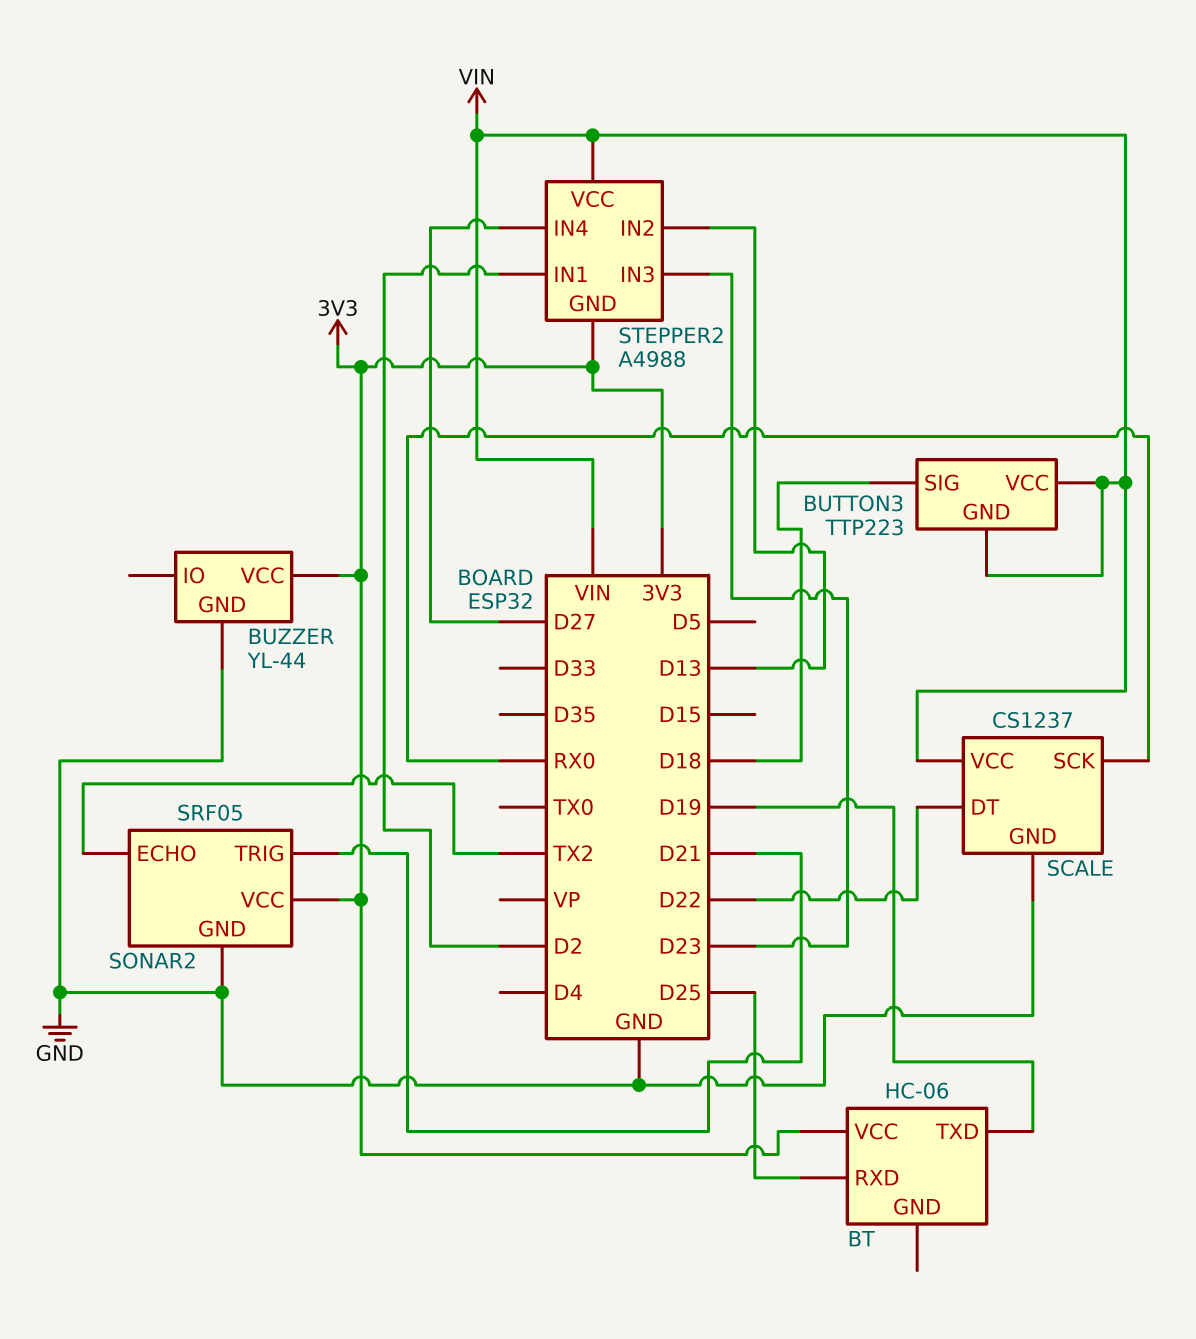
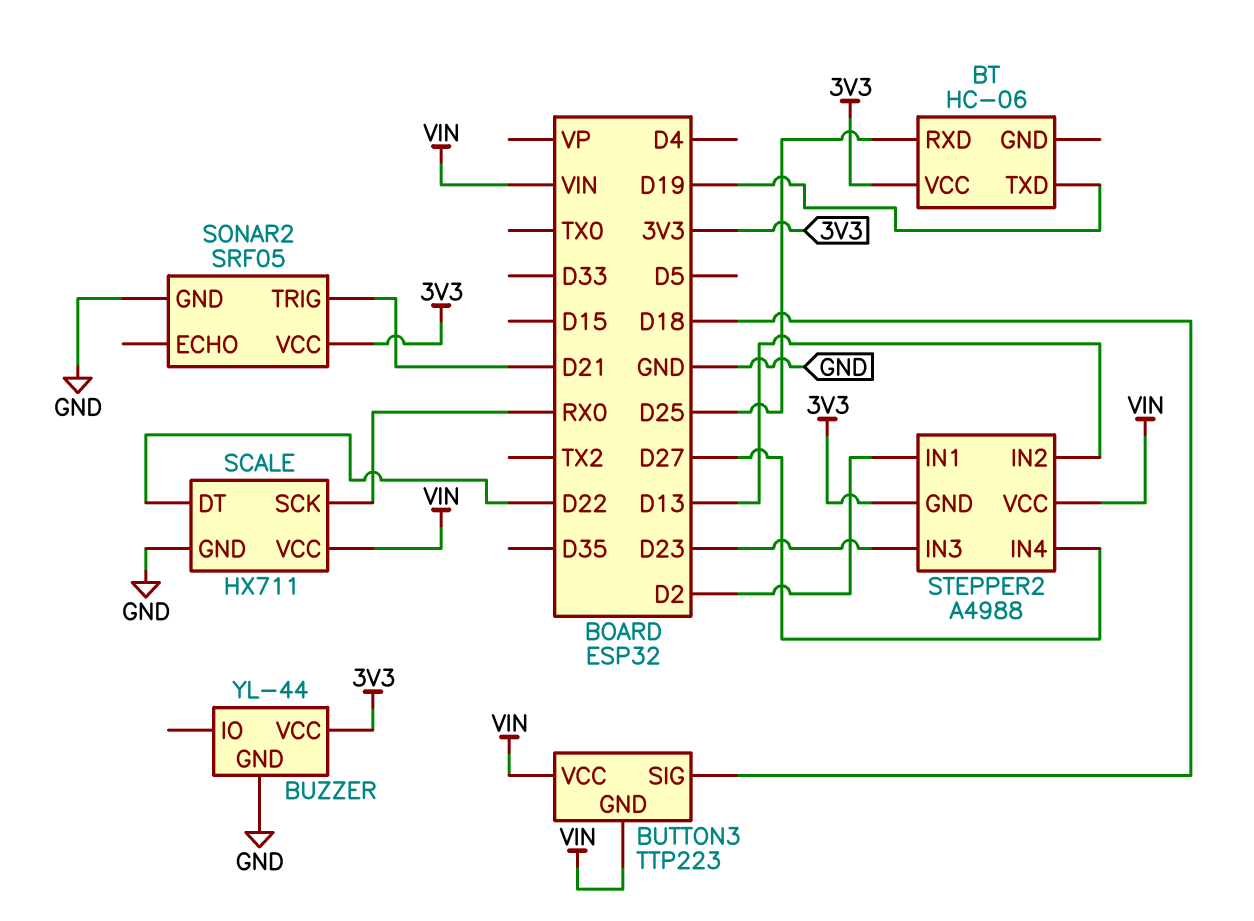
SCALE: CS1237 -> HX711
SONAR2 pin ECHO: TX2 -> none

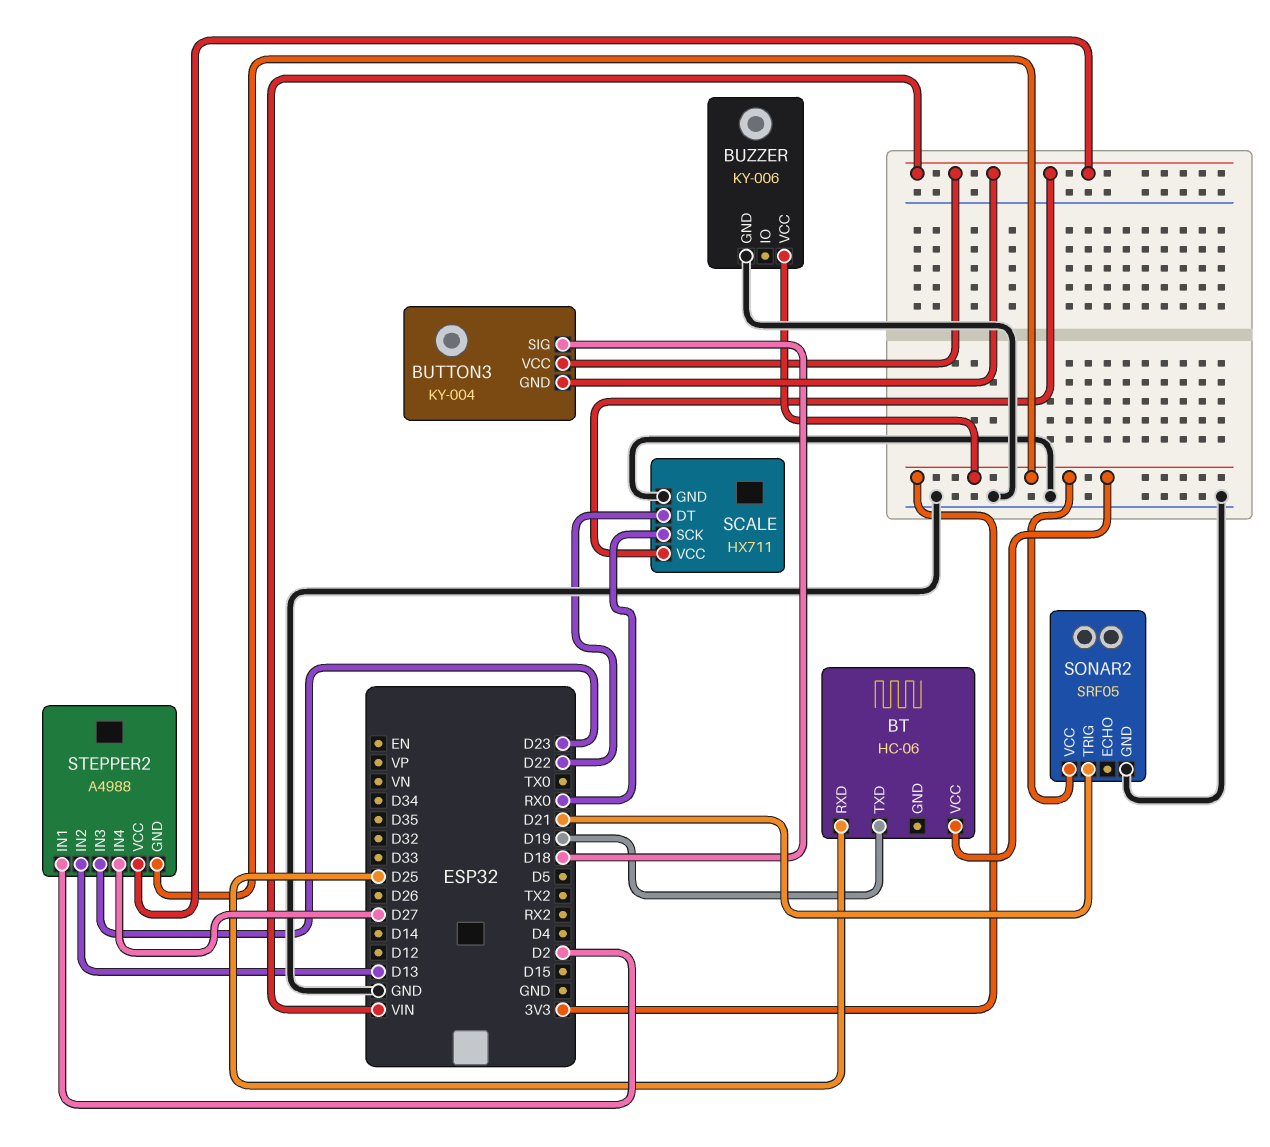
BUTTON3: TTP223 -> KY-004
BUZZER: YL-44 -> KY-006

